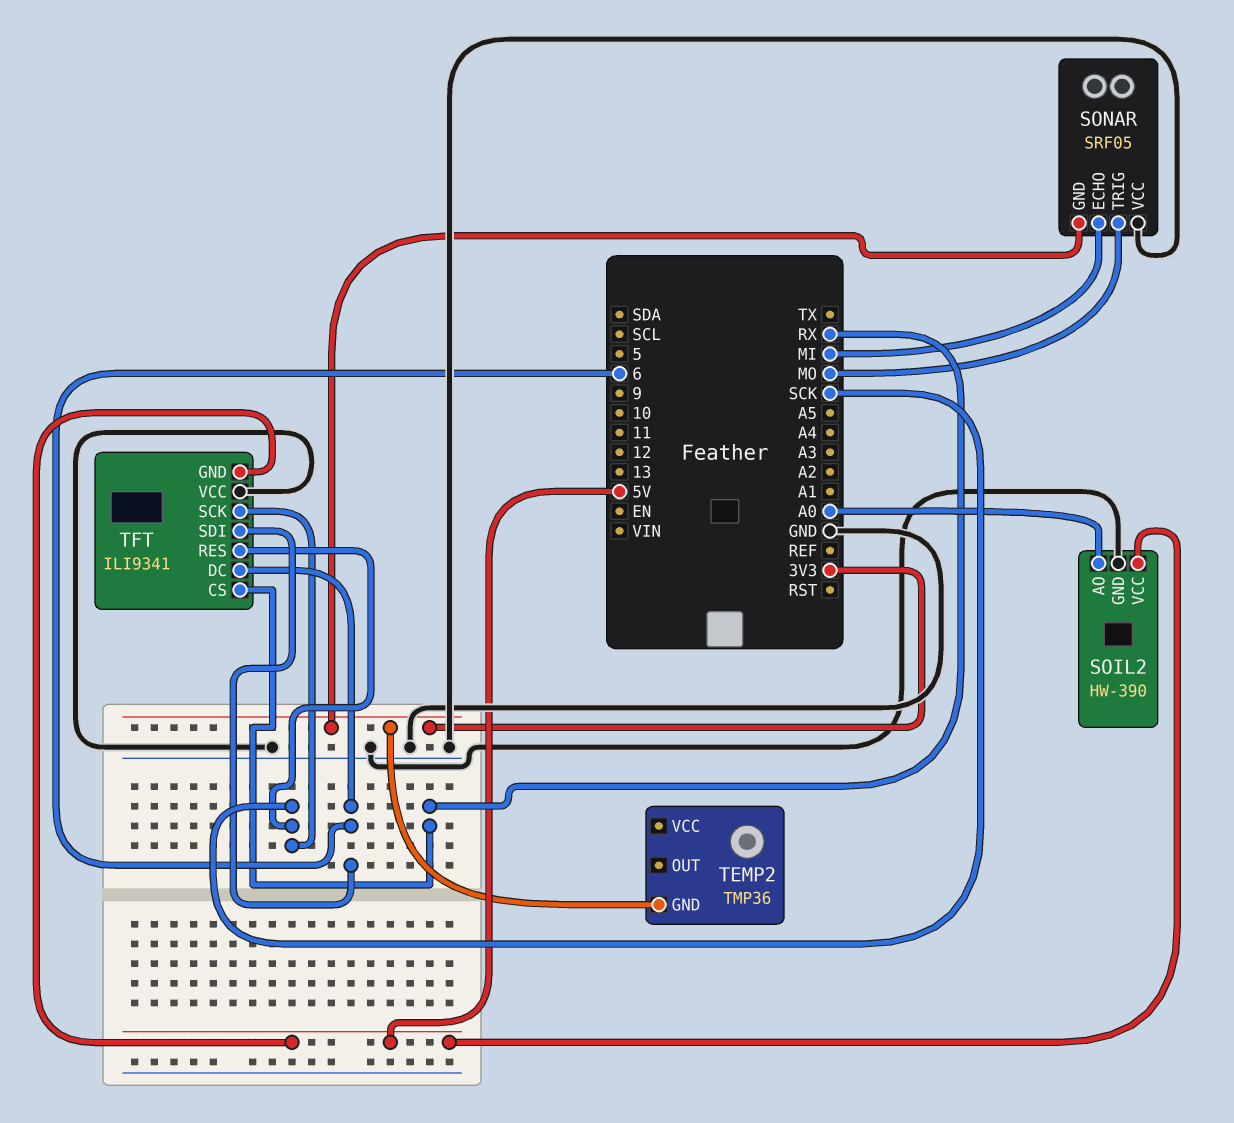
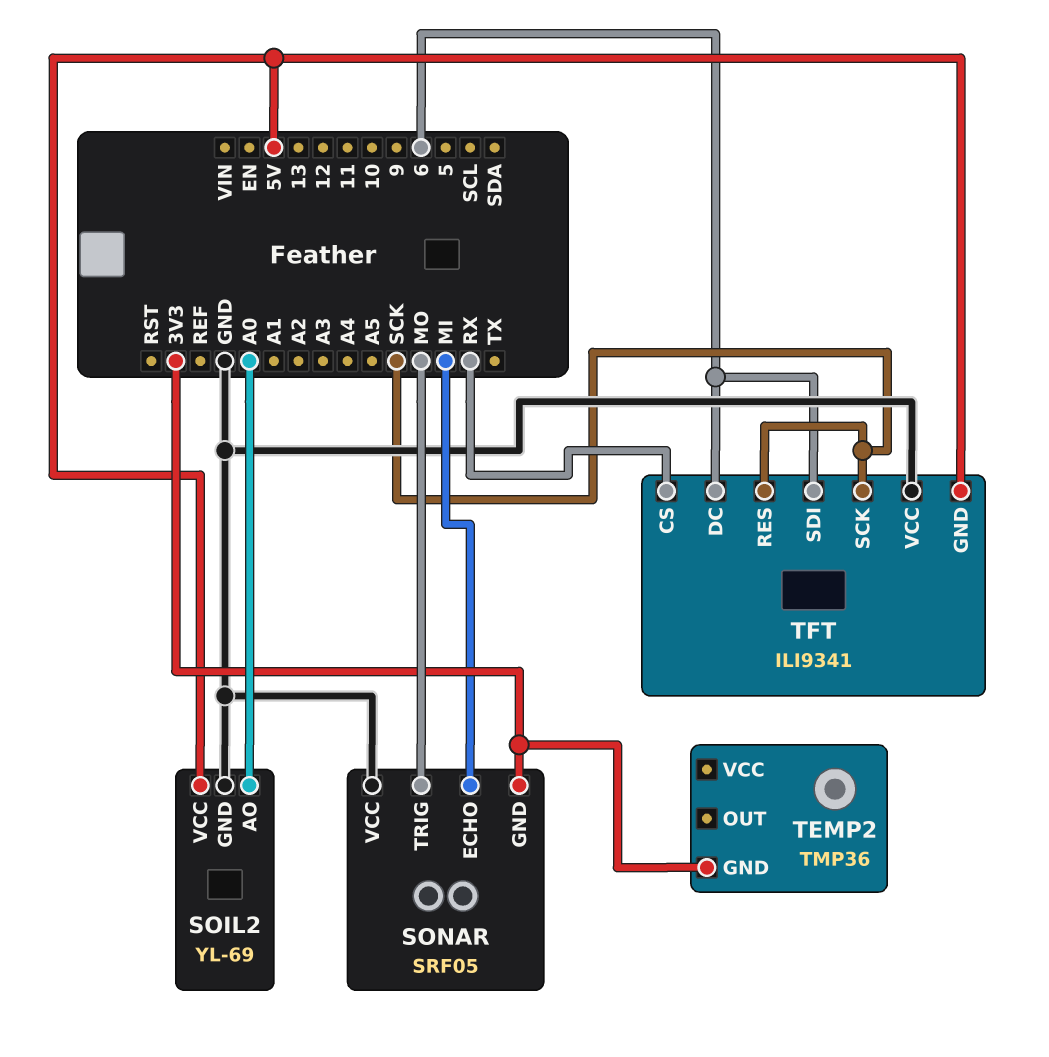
SOIL2: HW-390 -> YL-69

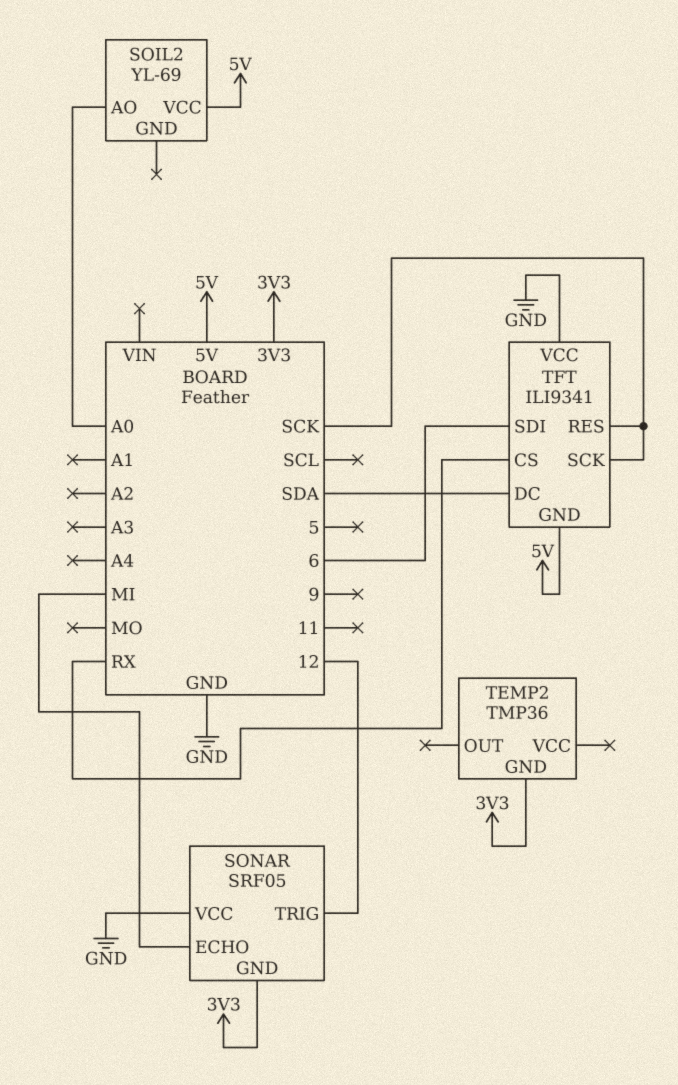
SOIL2 pin GND: GND -> none
SONAR pin TRIG: MO -> 12
TFT pin DC: 6 -> SDA

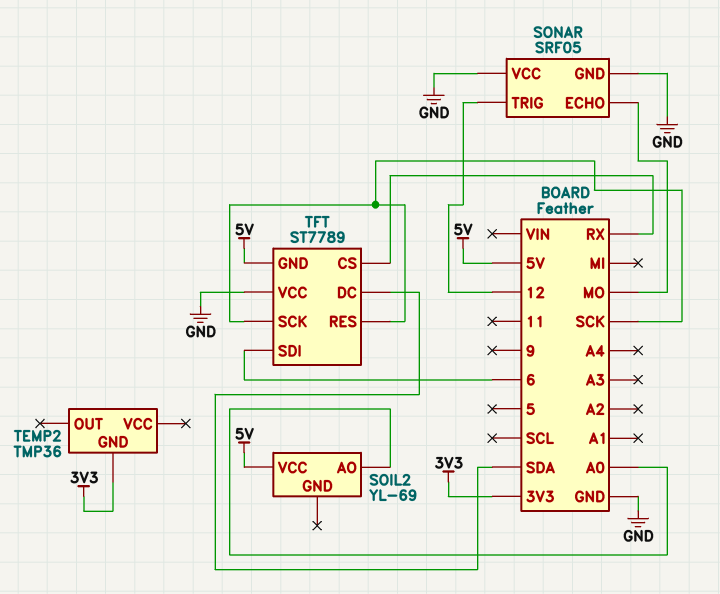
SONAR pin ECHO: MI -> MO
SONAR pin GND: 3V3 -> GND
TFT: ILI9341 -> ST7789

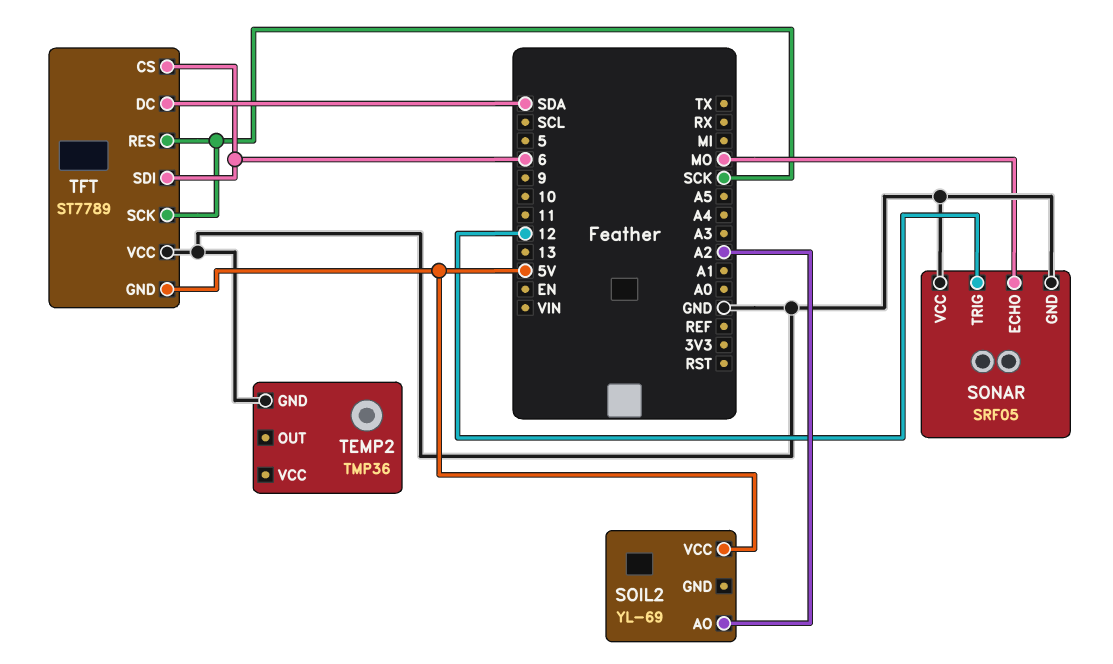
SOIL2 pin AO: A0 -> A2
TEMP2 pin GND: 3V3 -> GND
TFT pin CS: RX -> 6

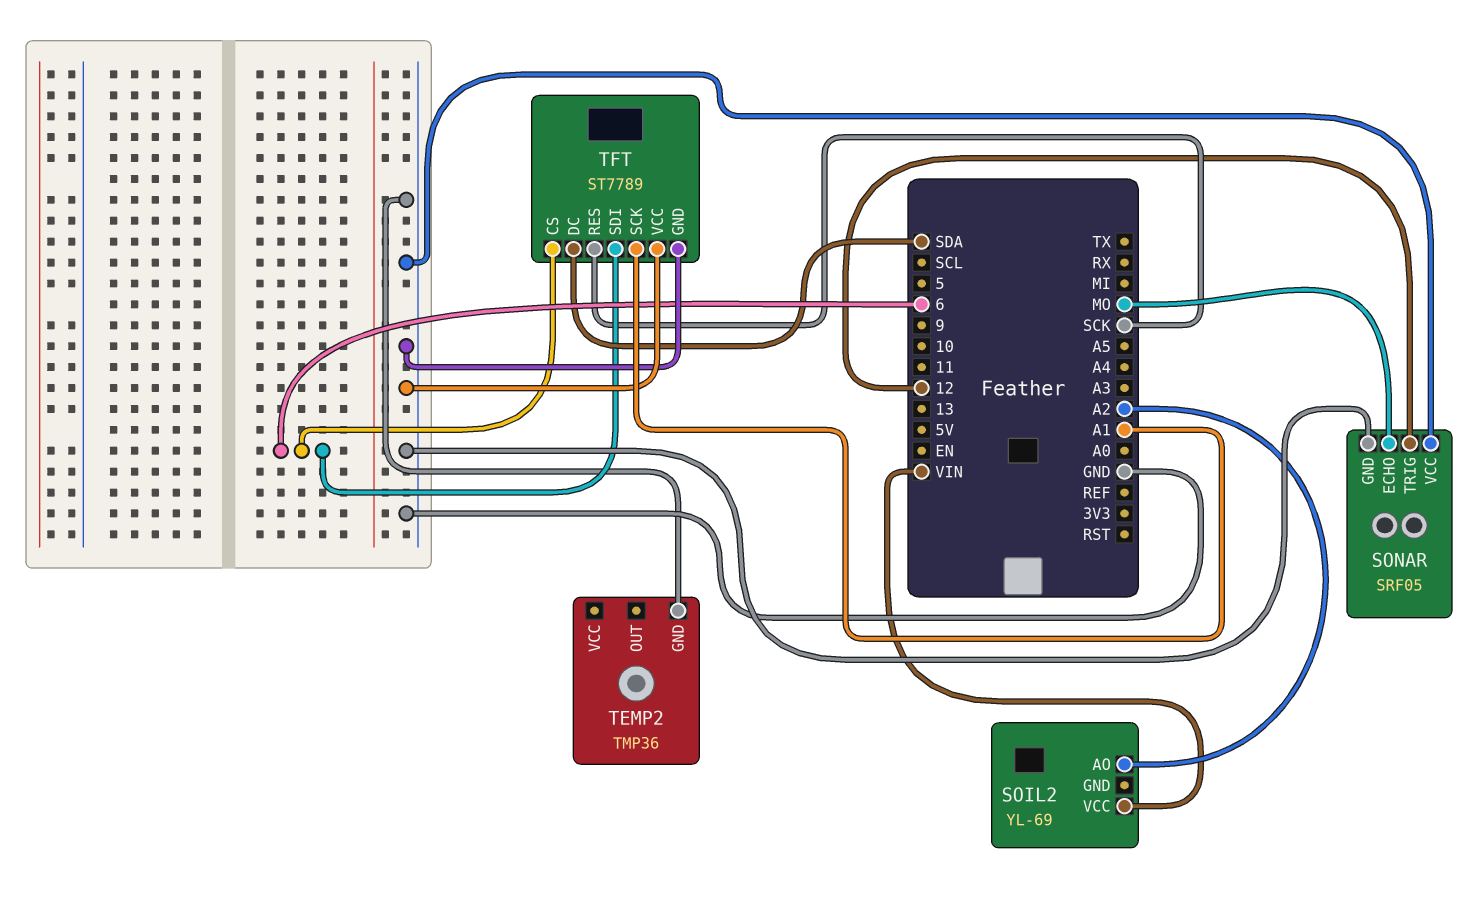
SOIL2 pin VCC: 5V -> VIN
TFT pin GND: 5V -> GND
TFT pin SCK: SCK -> A1

